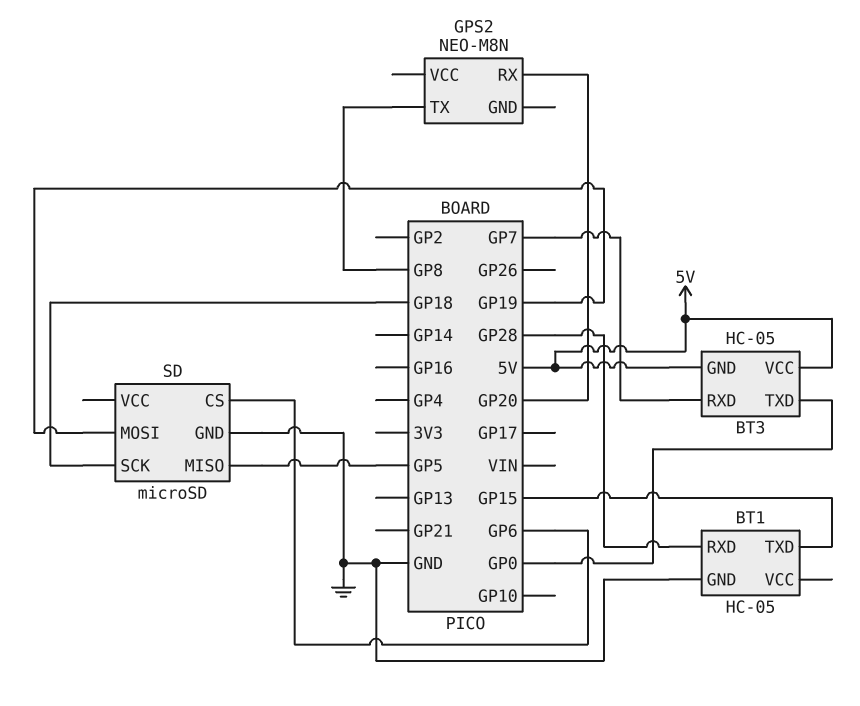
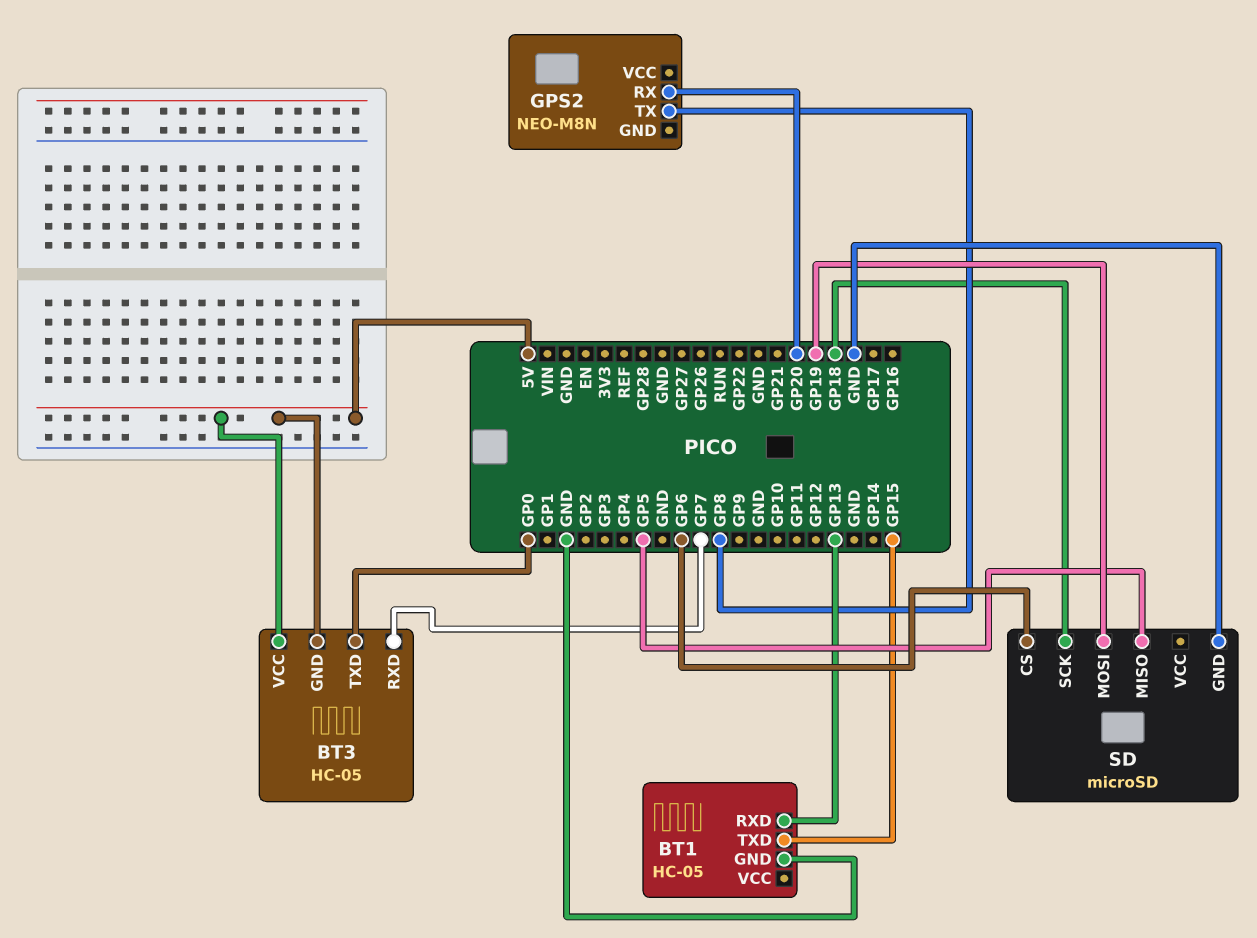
BT1 pin RXD: GP28 -> GP13

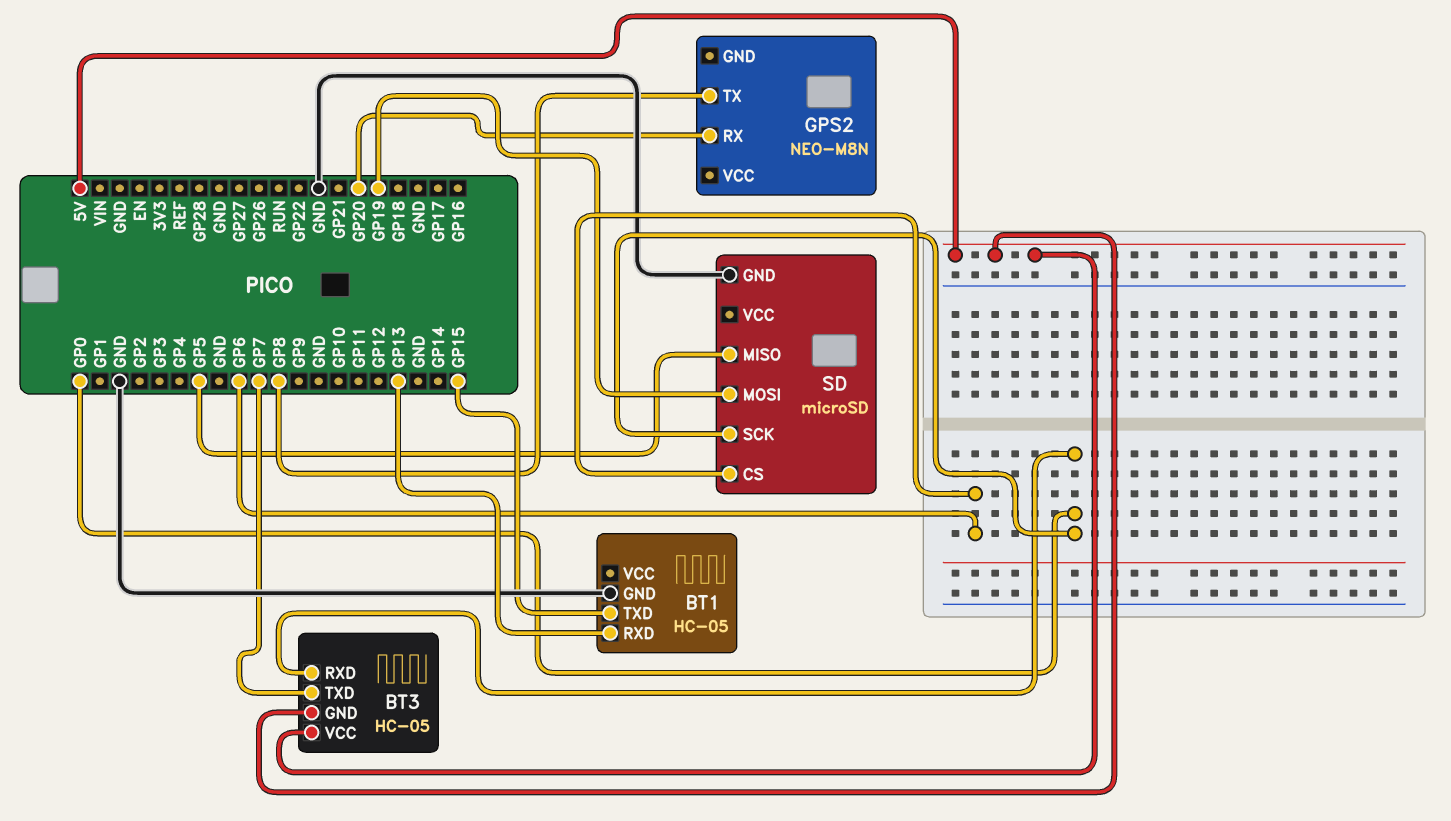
BT3 pin RXD: GP7 -> GP0
BT3 pin TXD: GP0 -> GP7
SD pin SCK: GP18 -> GP0

